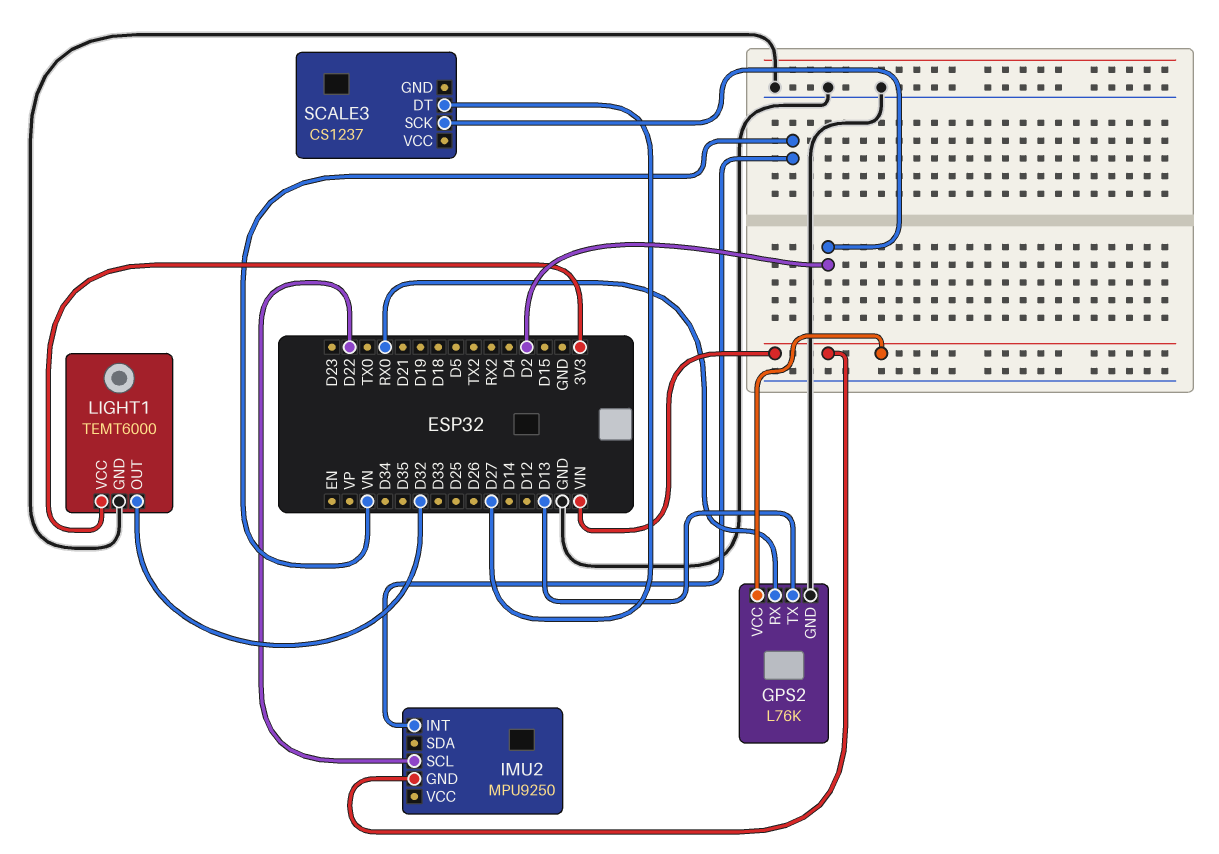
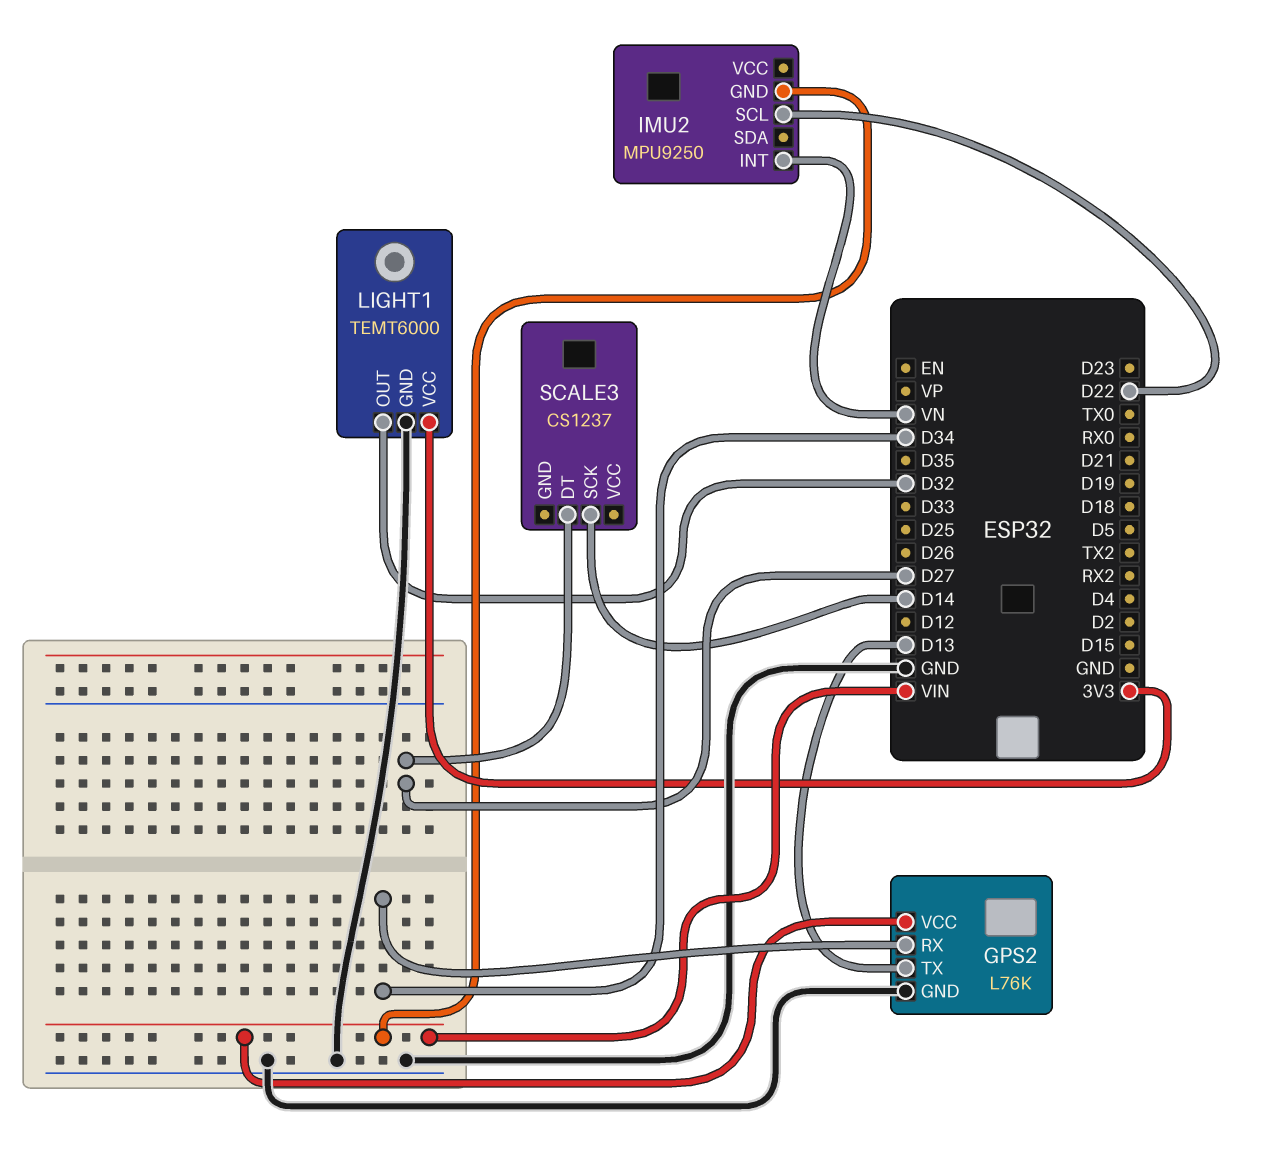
GPS2 pin RX: RX0 -> D34
SCALE3 pin SCK: D2 -> D14

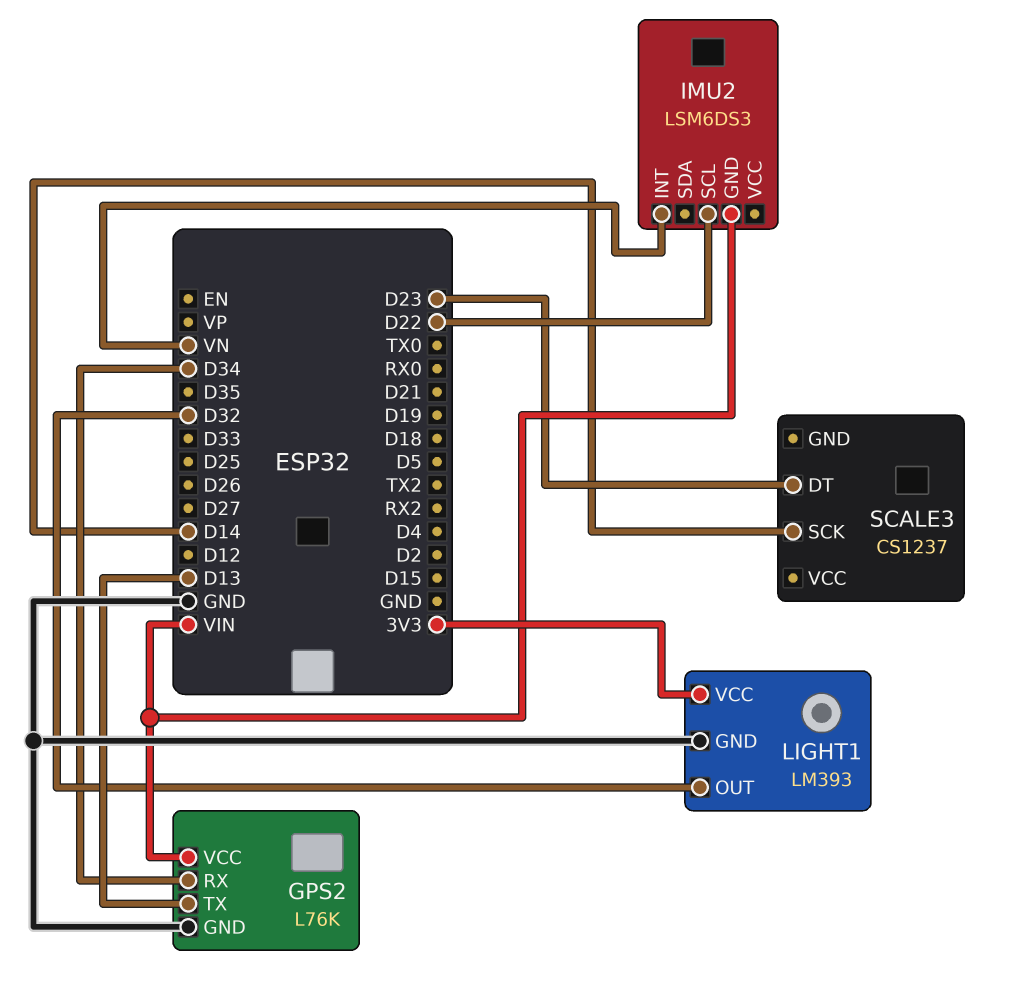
IMU2: MPU9250 -> LSM6DS3
LIGHT1: TEMT6000 -> LM393
SCALE3 pin DT: D27 -> D23

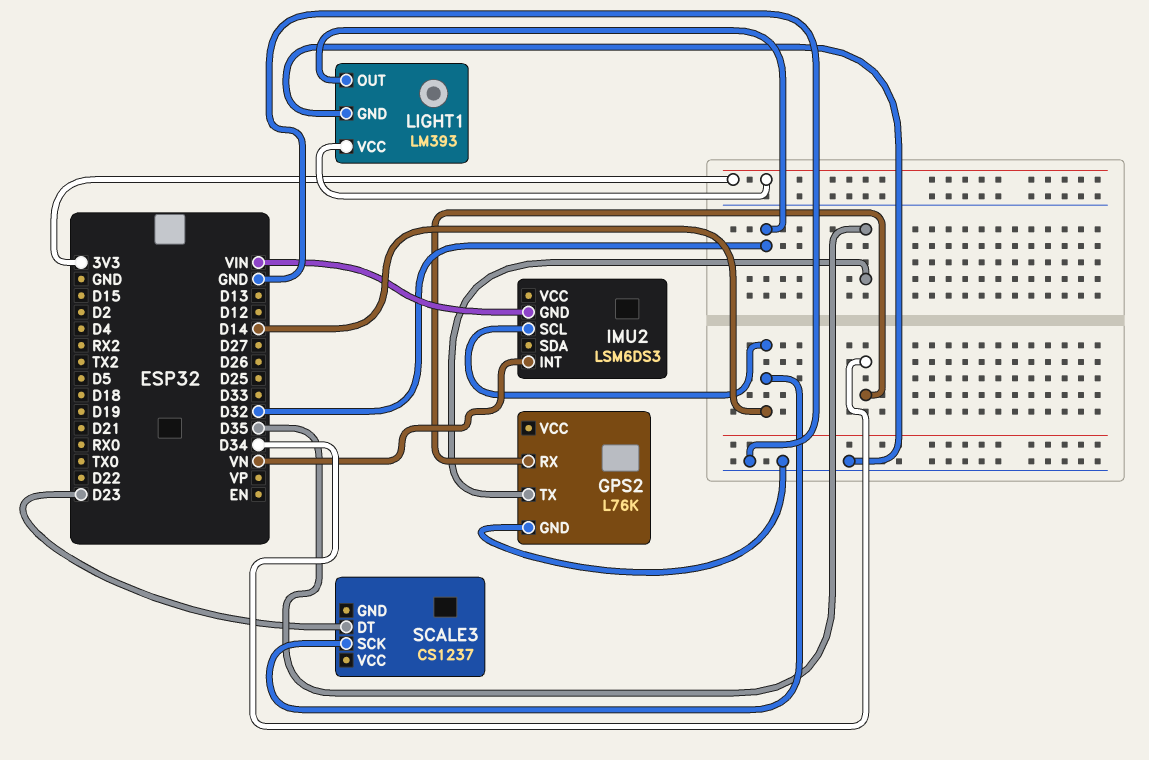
GPS2 pin TX: D13 -> D35
GPS2 pin VCC: VIN -> none
IMU2 pin SCL: D22 -> D14

